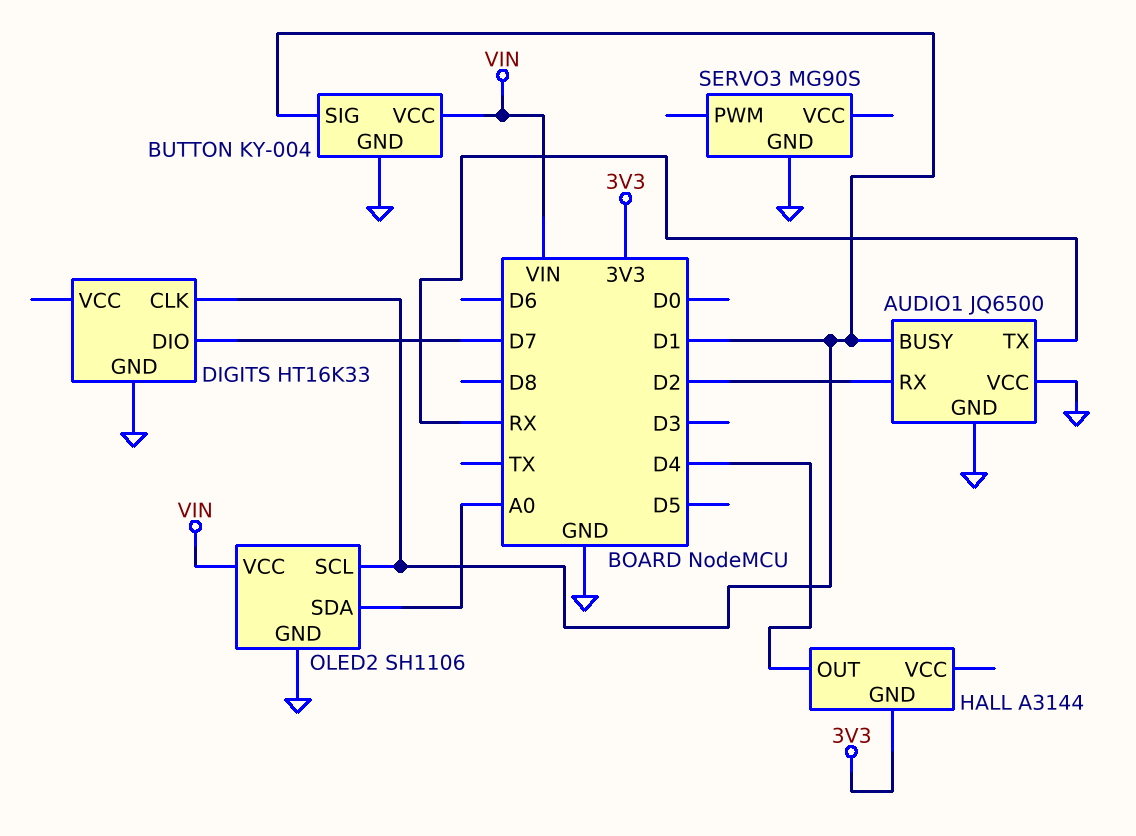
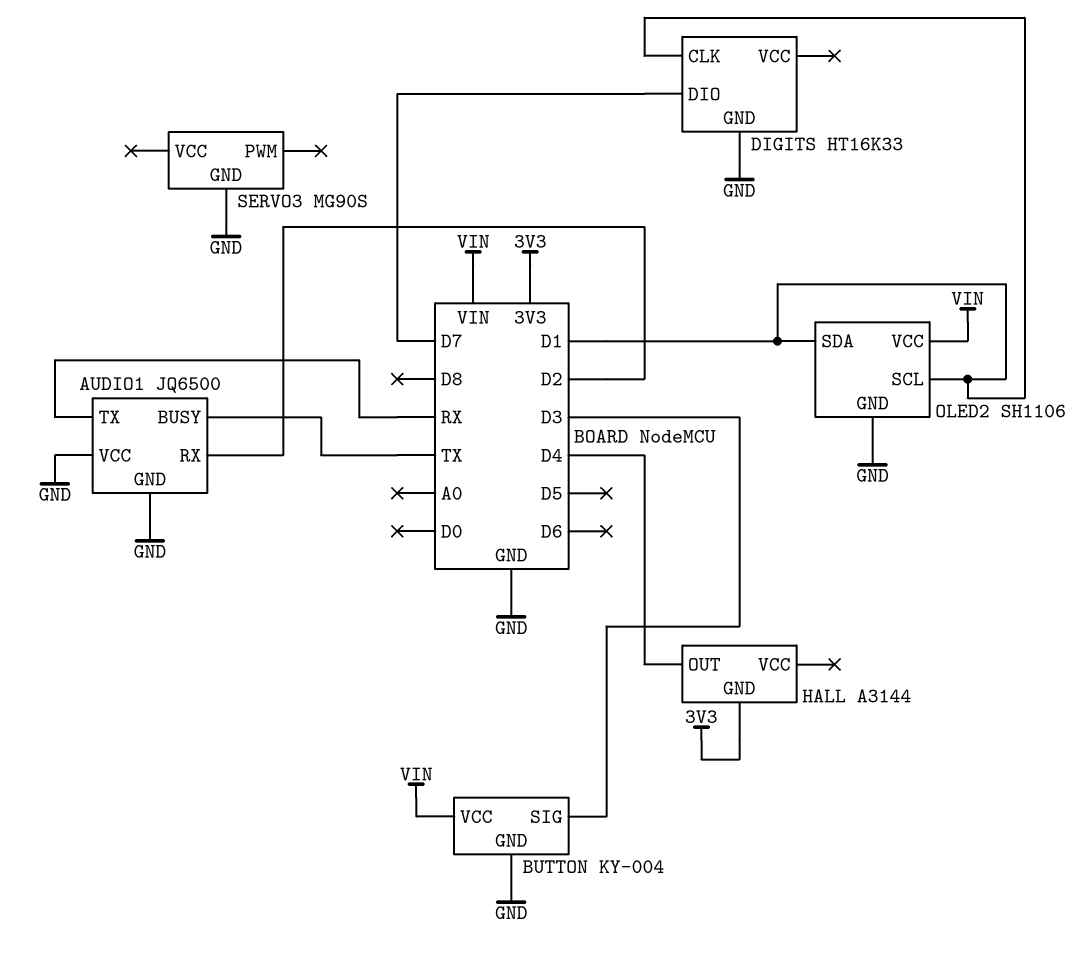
AUDIO1 pin BUSY: D1 -> TX
BUTTON pin SIG: D1 -> D3
OLED2 pin SDA: A0 -> D1

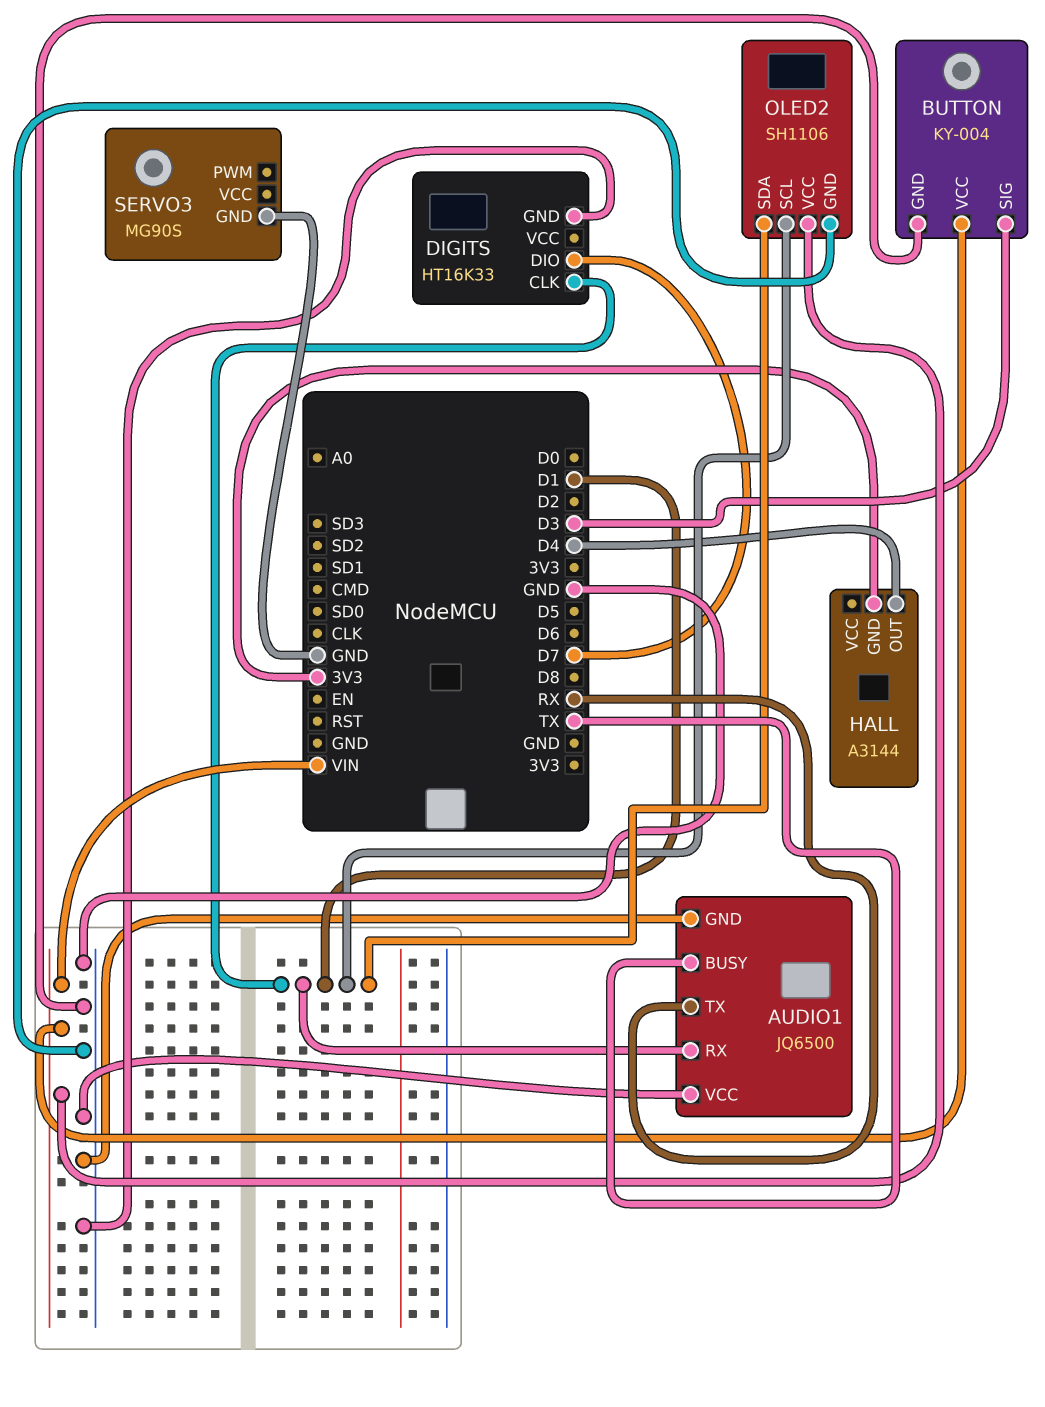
AUDIO1 pin RX: D2 -> D1

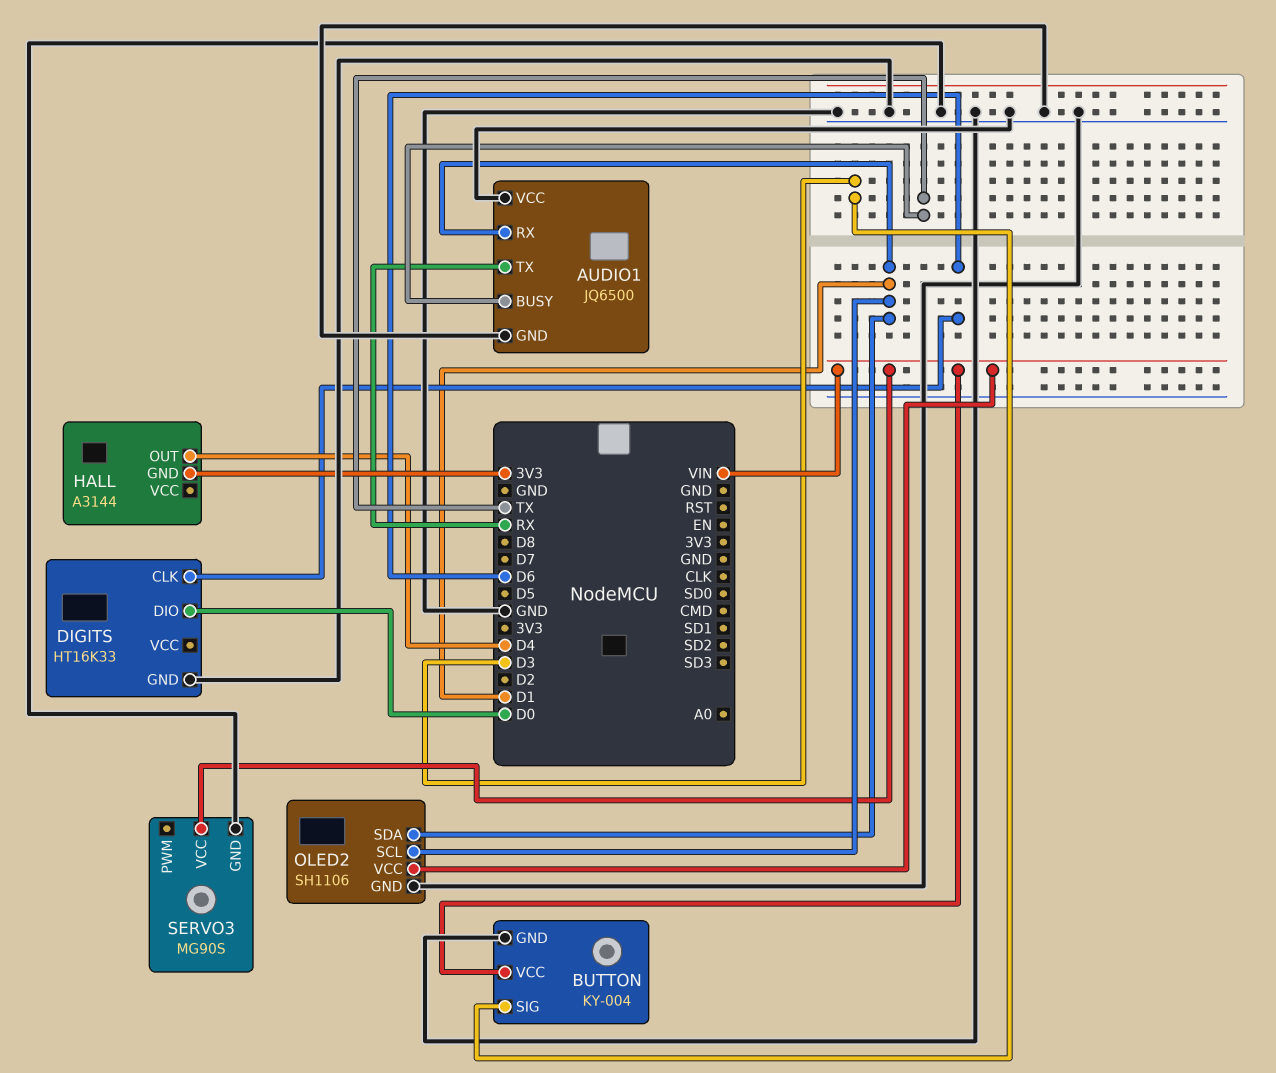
DIGITS pin CLK: D1 -> D6
DIGITS pin DIO: D7 -> D0
SERVO3 pin VCC: none -> VIN

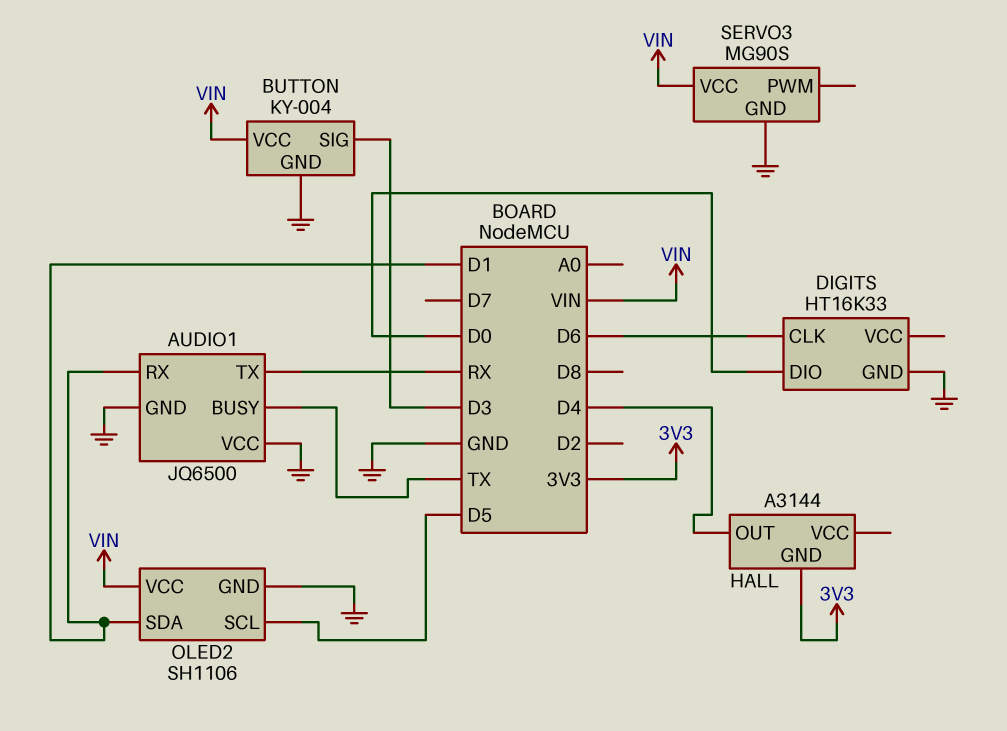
OLED2 pin SCL: D1 -> D5

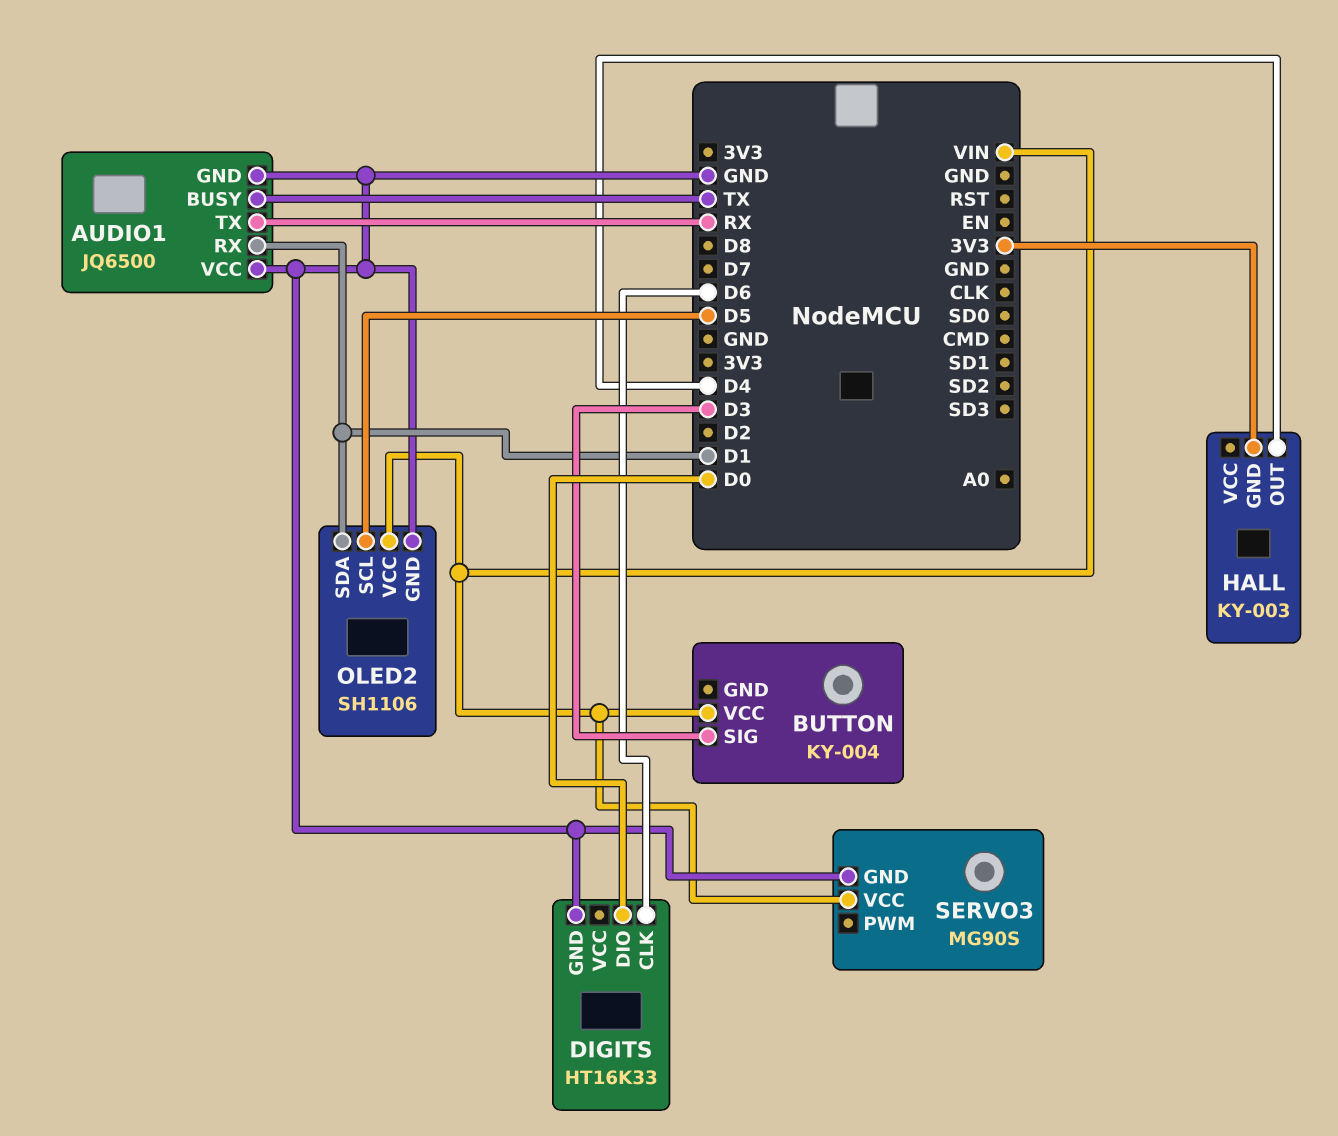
BUTTON pin GND: GND -> none
HALL: A3144 -> KY-003

